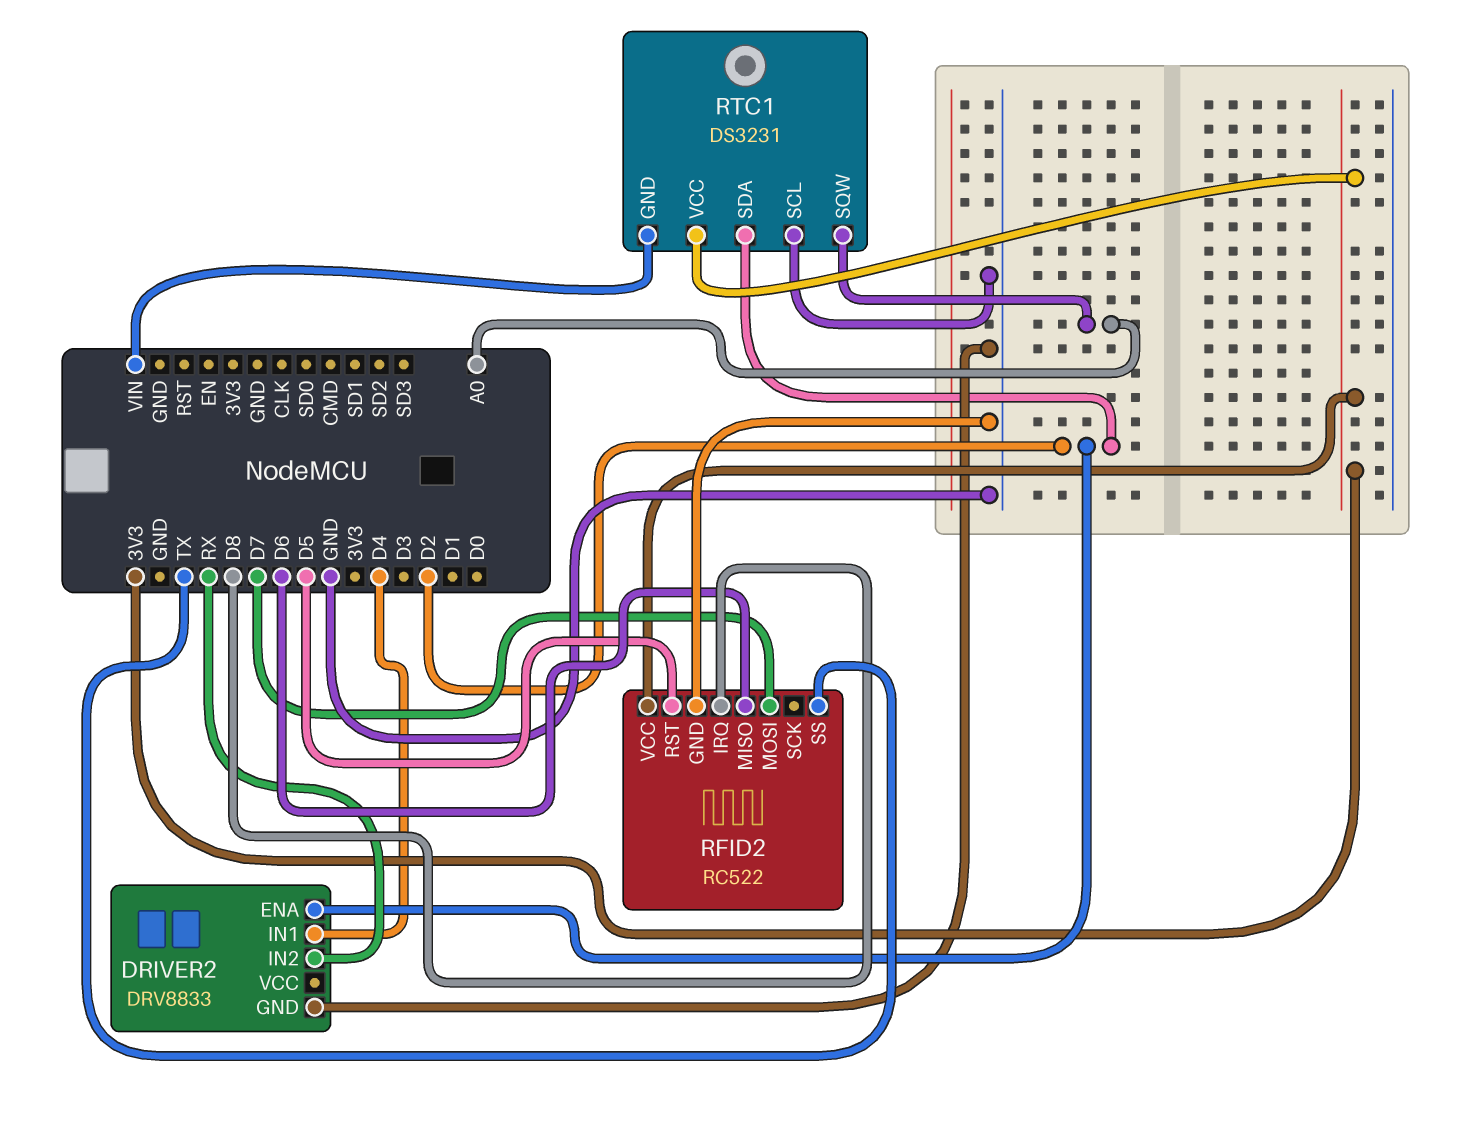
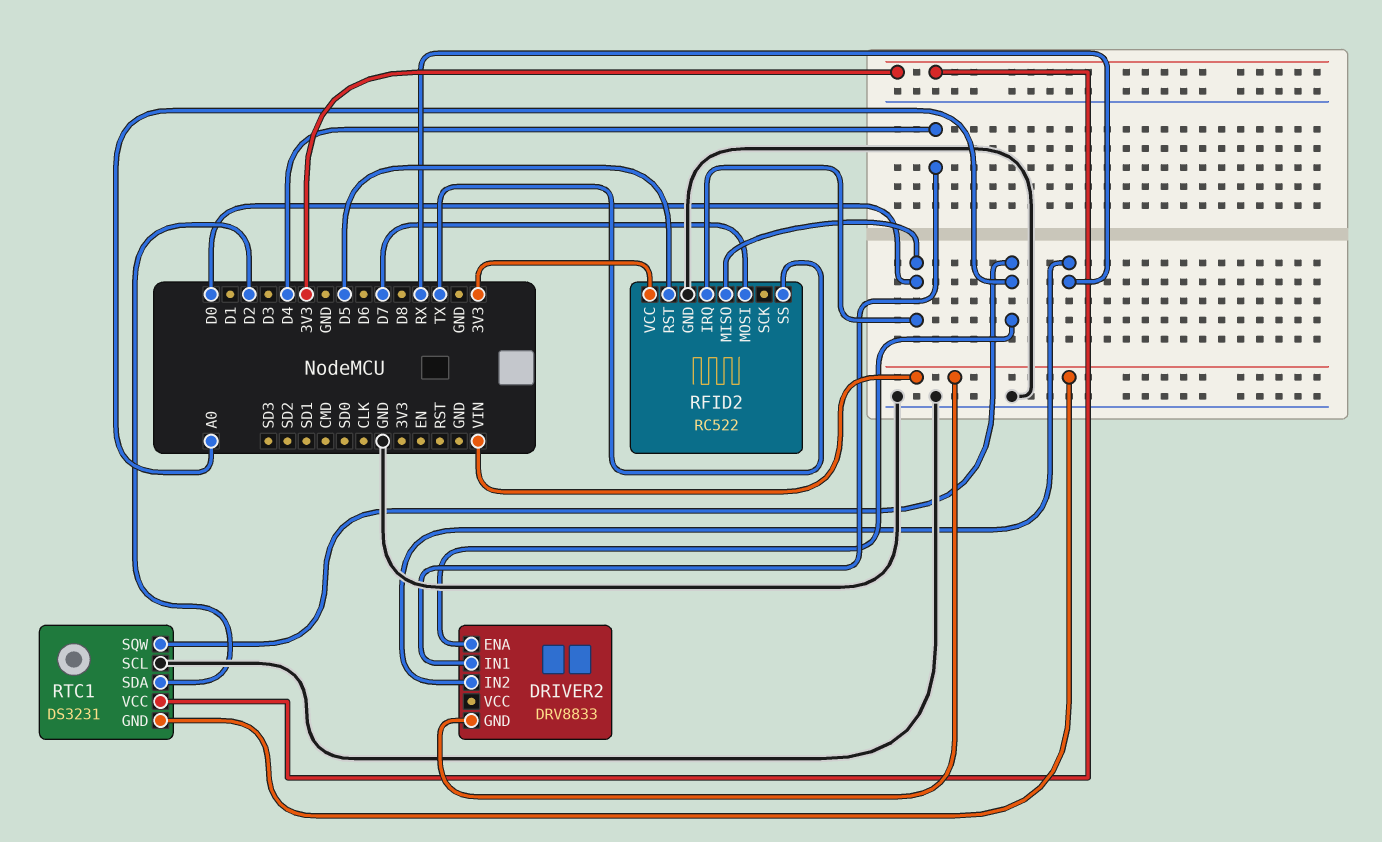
DRIVER2 pin ENA: D2 -> A0
DRIVER2 pin GND: GND -> VIN
RFID2 pin IRQ: D8 -> D0
RFID2 pin MISO: D6 -> D0

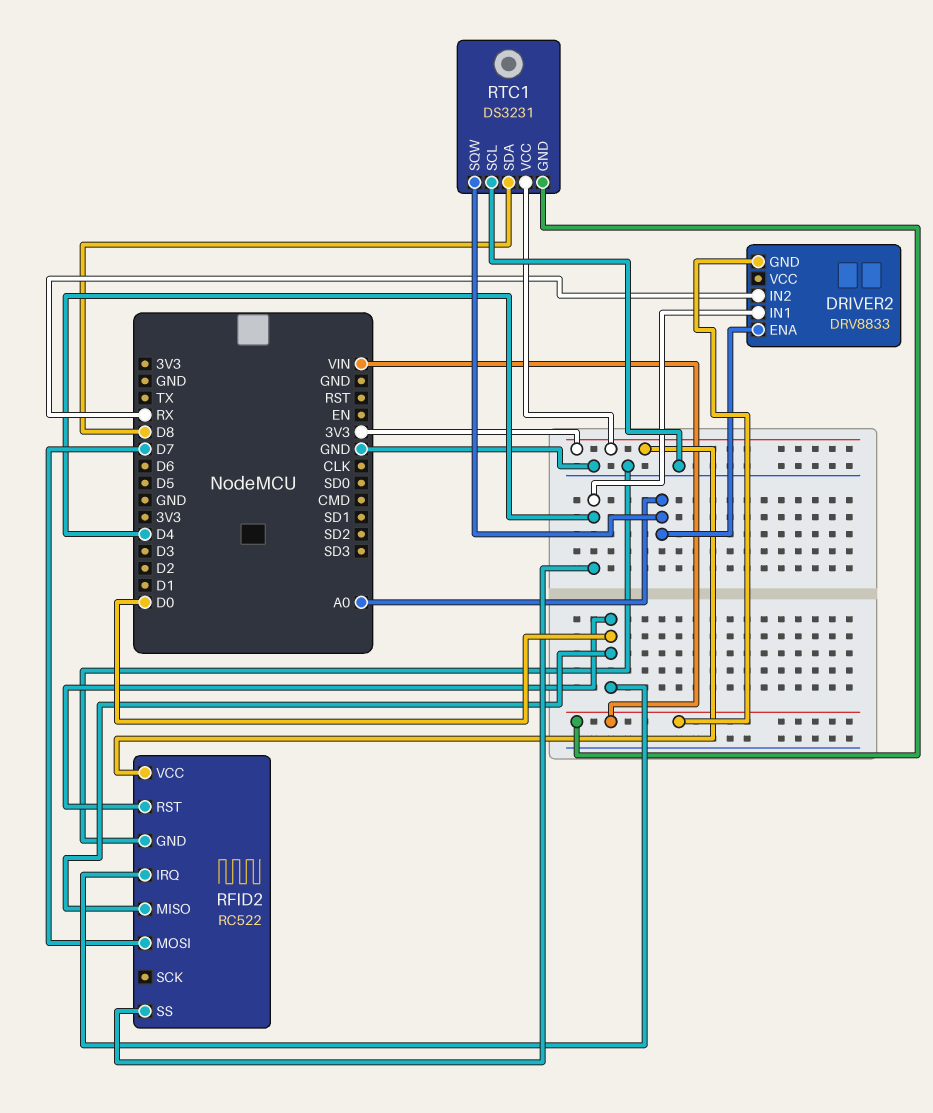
RFID2 pin RST: D5 -> D0
RFID2 pin SS: TX -> D4
RTC1 pin SDA: D2 -> D8

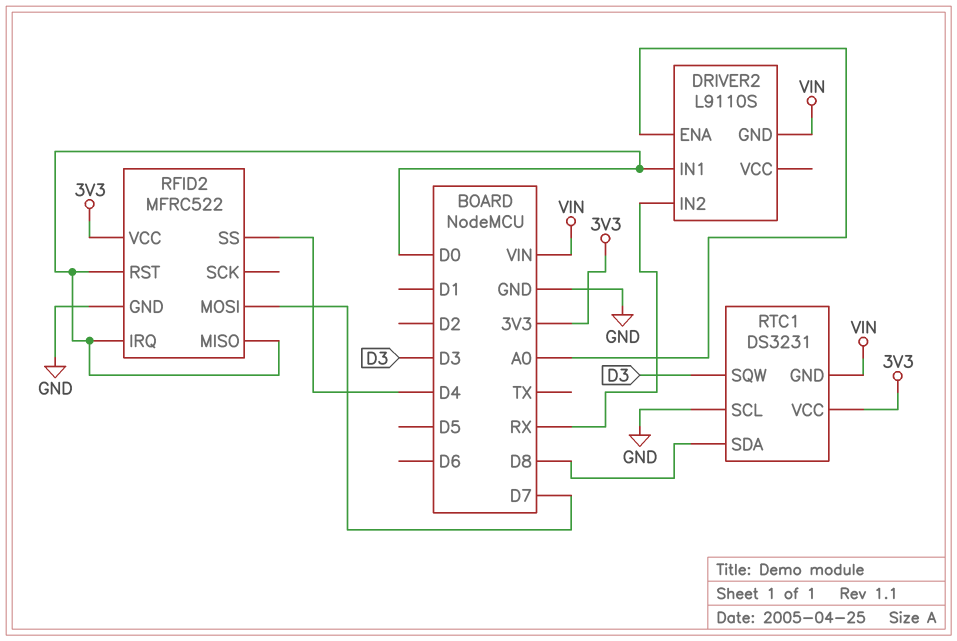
DRIVER2: DRV8833 -> L9110S
DRIVER2 pin IN1: D4 -> D0
RFID2: RC522 -> MFRC522
RTC1 pin SQW: A0 -> D3

